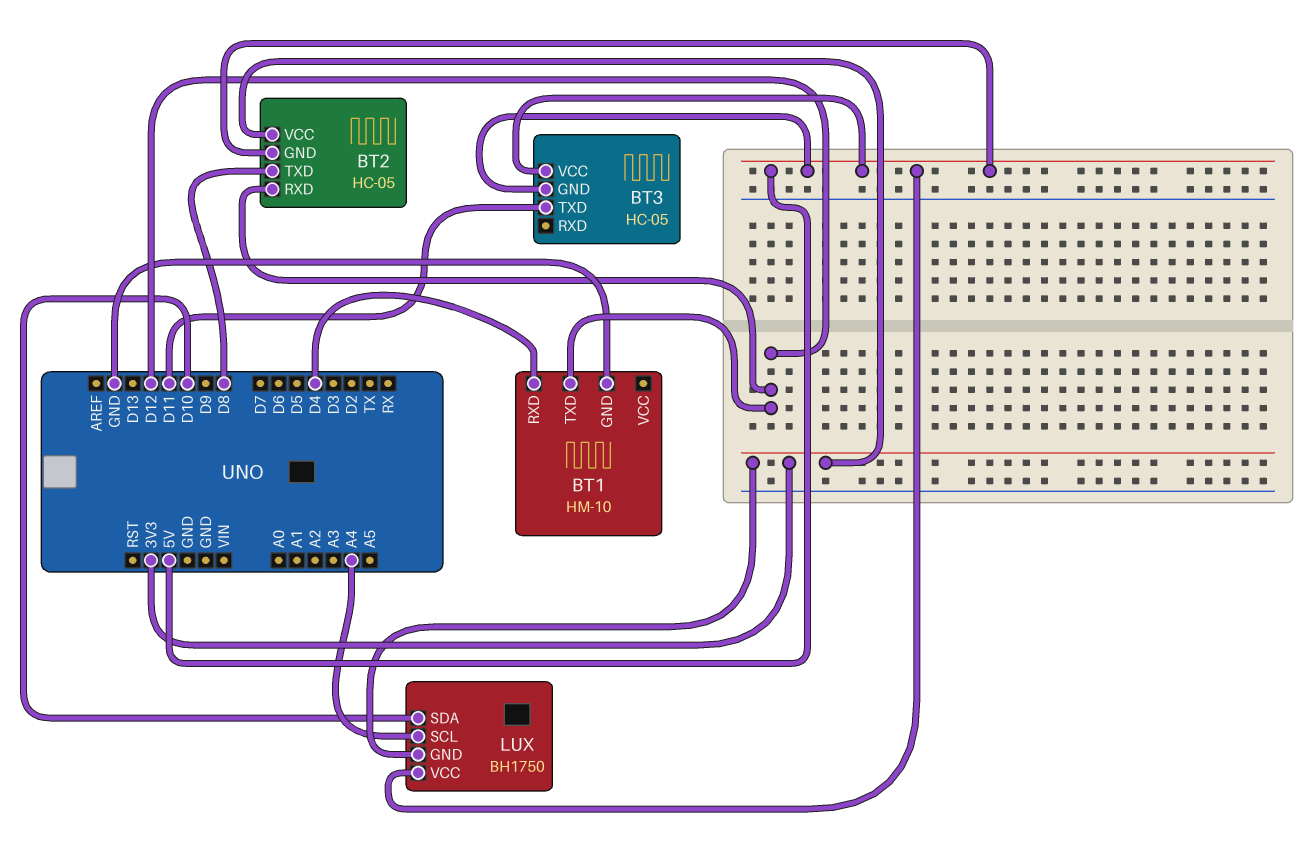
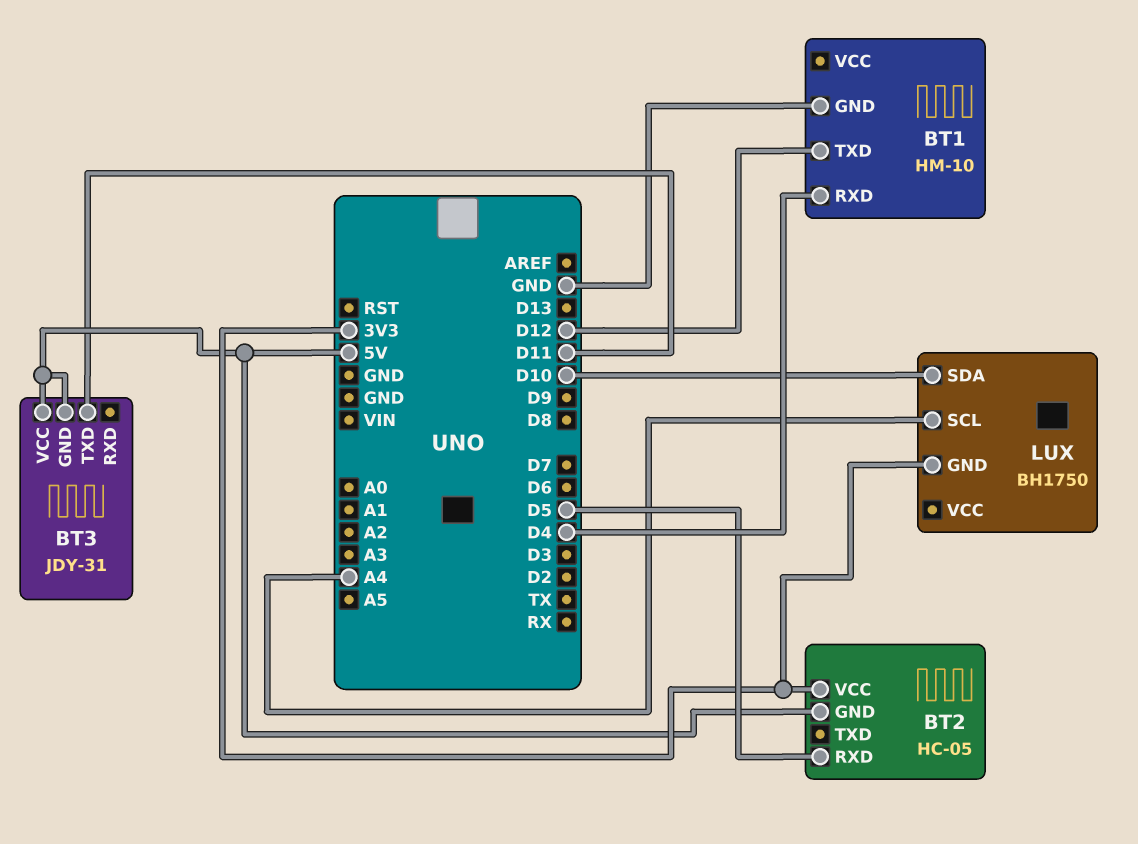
BT2 pin RXD: D12 -> D5
BT2 pin TXD: D8 -> none
BT3: HC-05 -> JDY-31
LUX pin VCC: 5V -> none

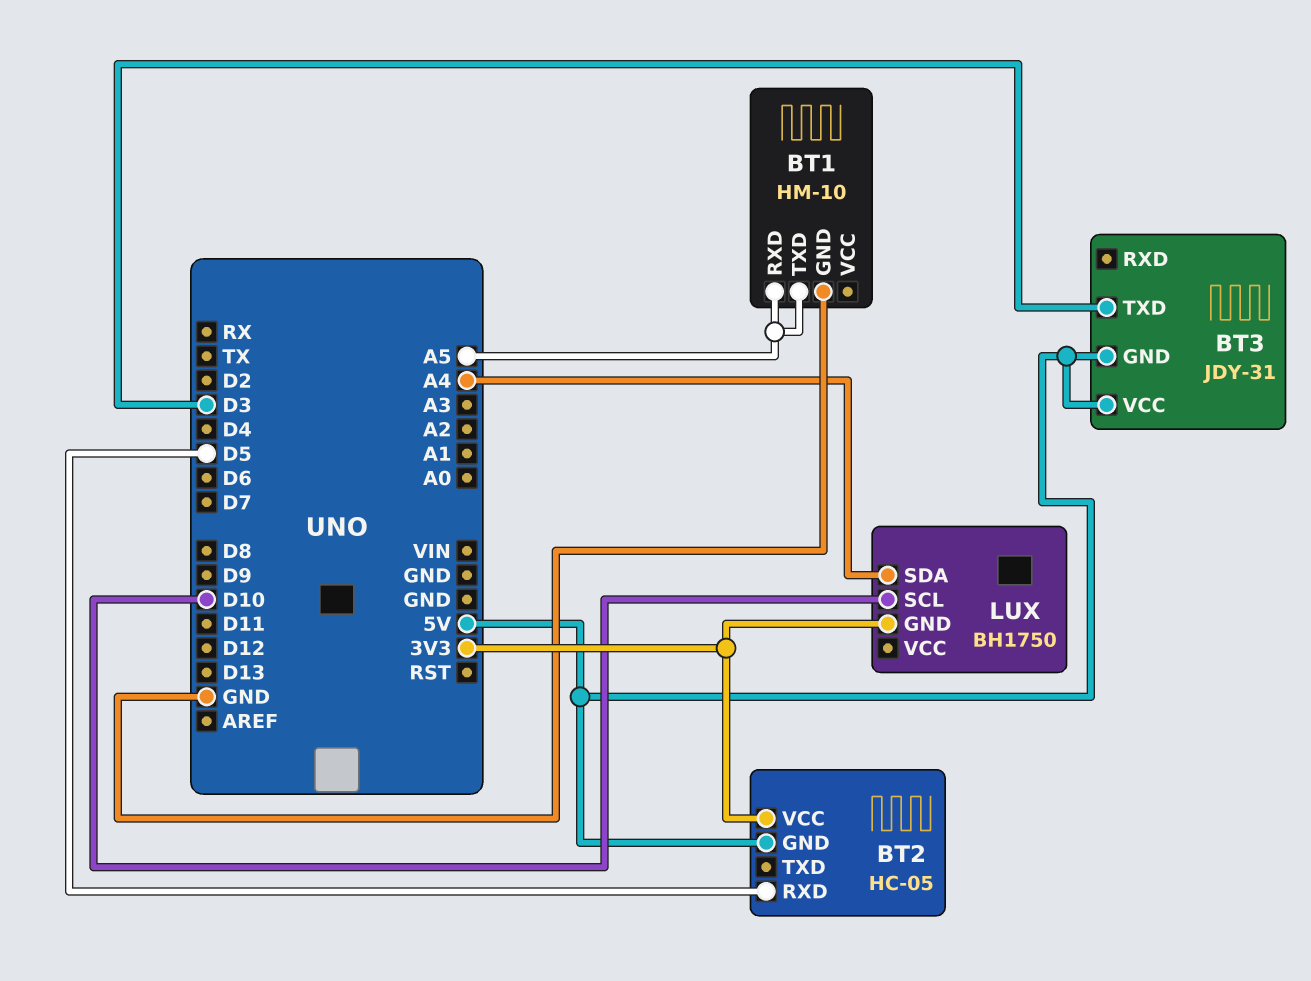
BT1 pin RXD: D4 -> A5
BT1 pin TXD: D12 -> A5
BT3 pin TXD: D11 -> D3
LUX pin SCL: A4 -> D10
LUX pin SDA: D10 -> A4

